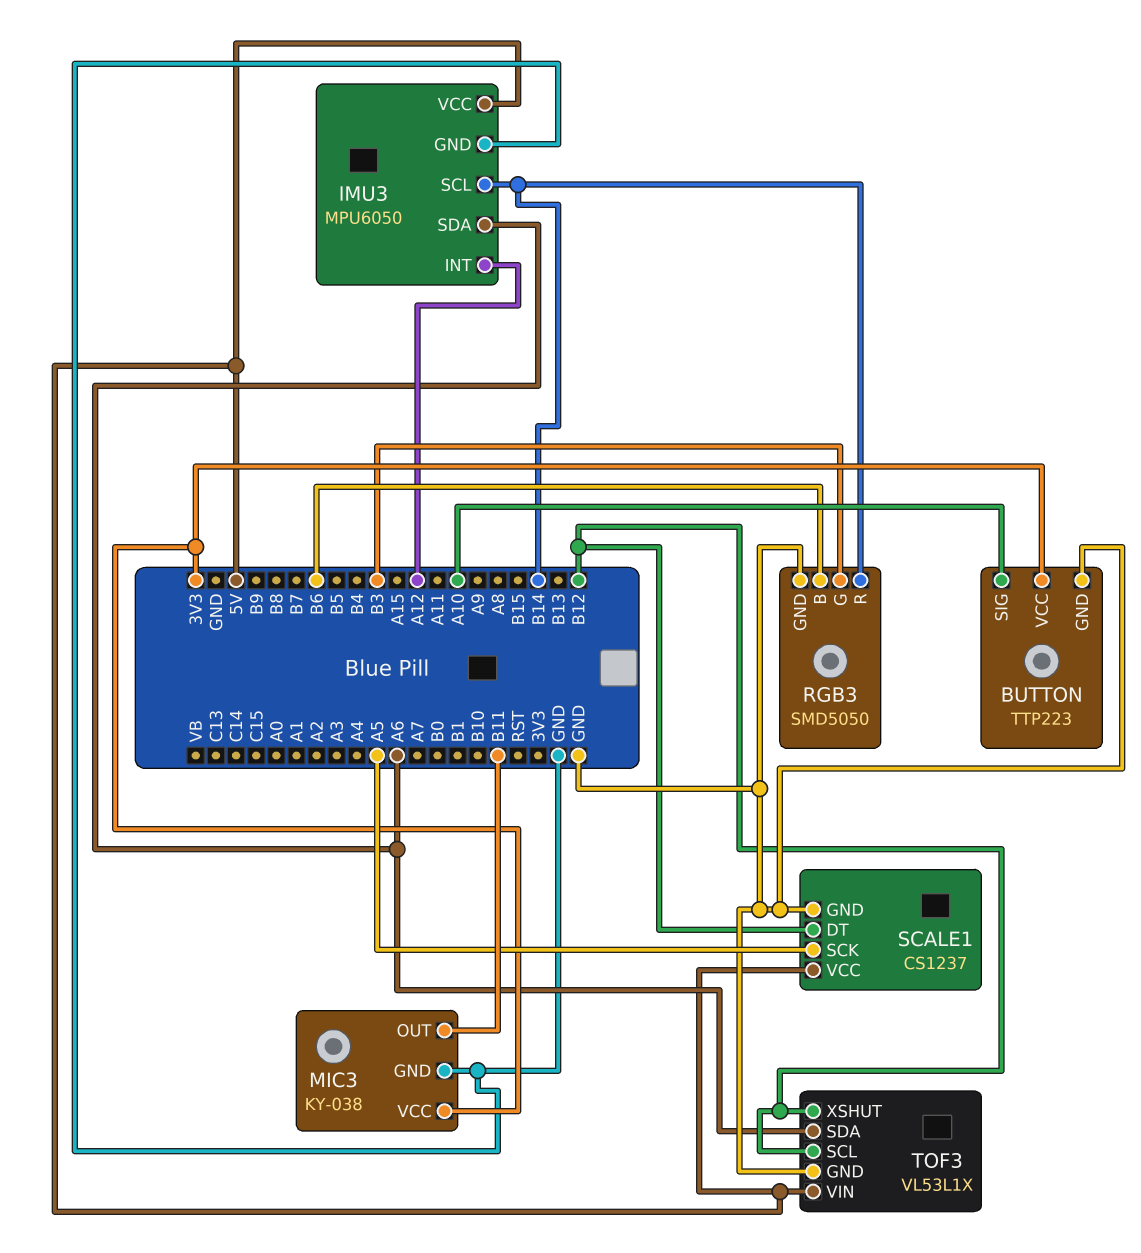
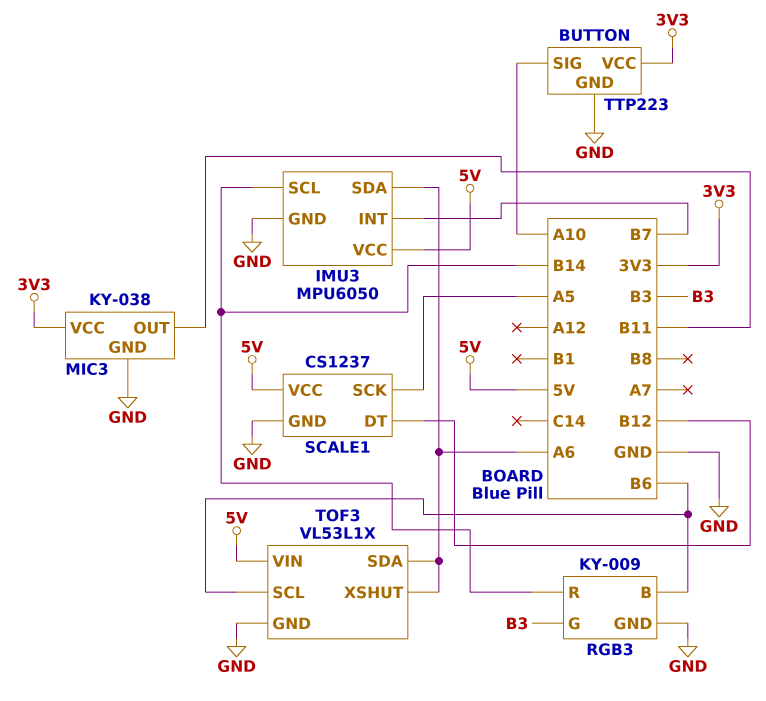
IMU3 pin INT: A12 -> B7
RGB3: SMD5050 -> KY-009
TOF3 pin SCL: B12 -> B6
TOF3 pin XSHUT: B12 -> A6

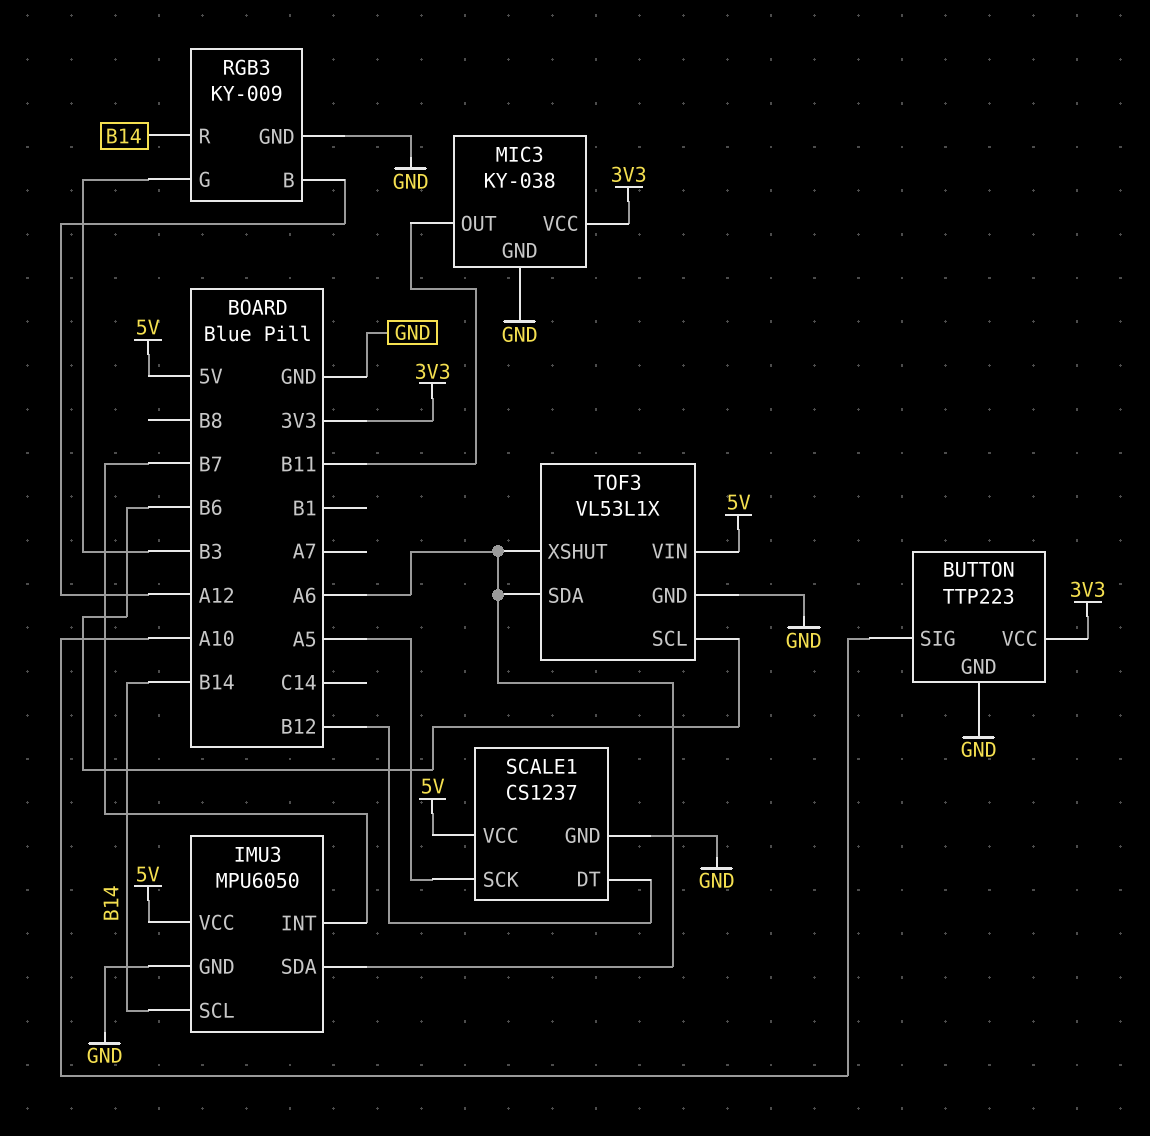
RGB3 pin B: B6 -> A12

